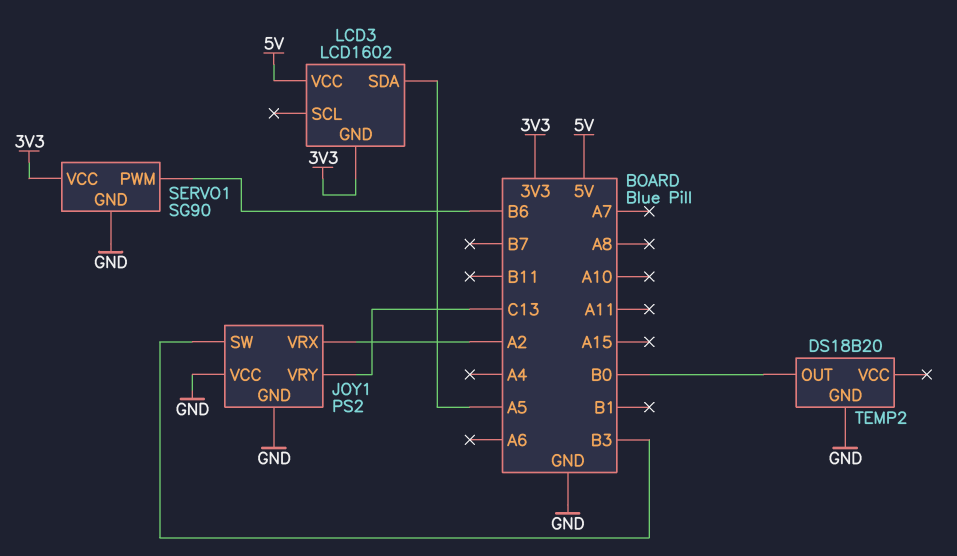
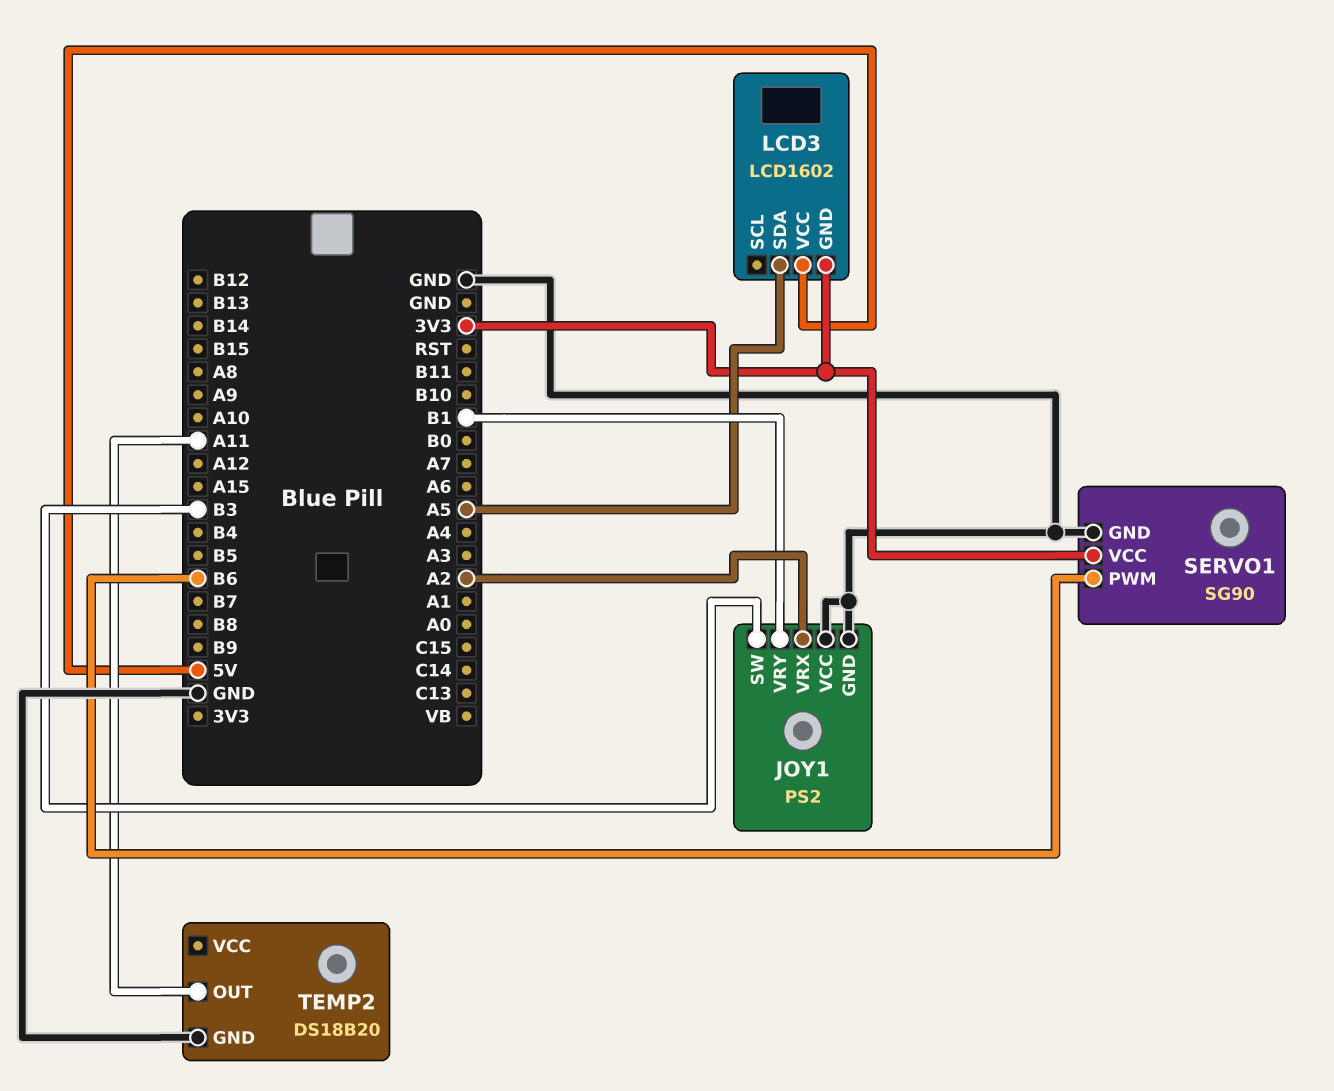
JOY1 pin VRY: C13 -> B1
TEMP2 pin OUT: B0 -> A11

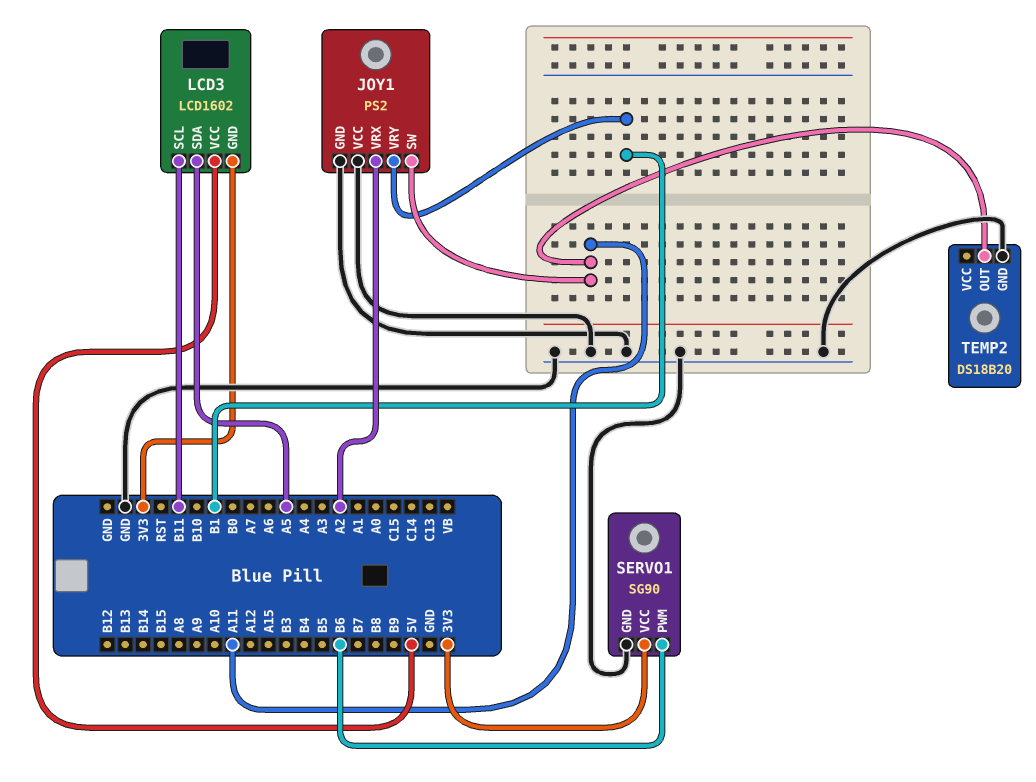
JOY1 pin SW: B3 -> A11
LCD3 pin SCL: none -> B11

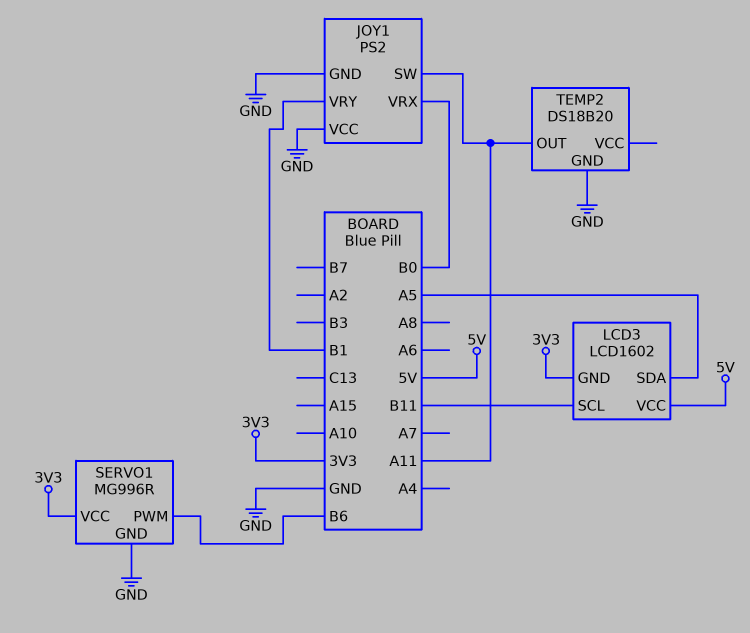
JOY1 pin VRX: A2 -> B0
SERVO1: SG90 -> MG996R

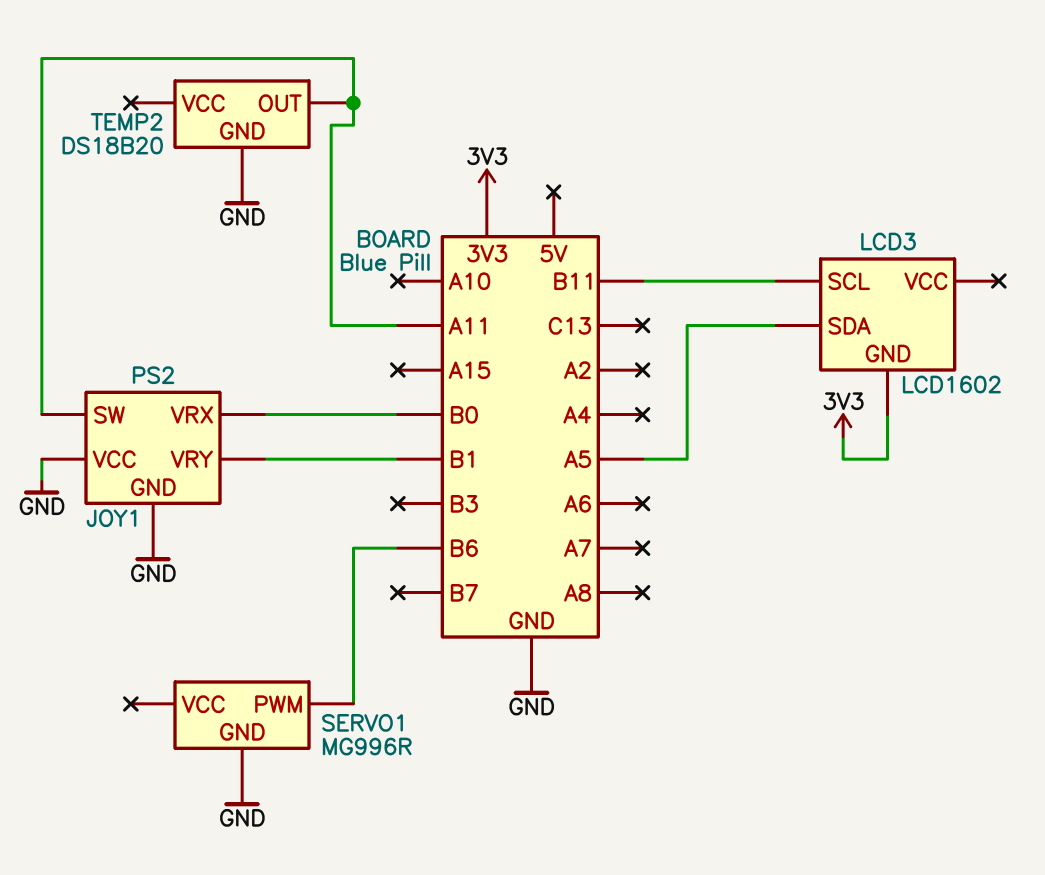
LCD3 pin VCC: 5V -> none
SERVO1 pin VCC: 3V3 -> none

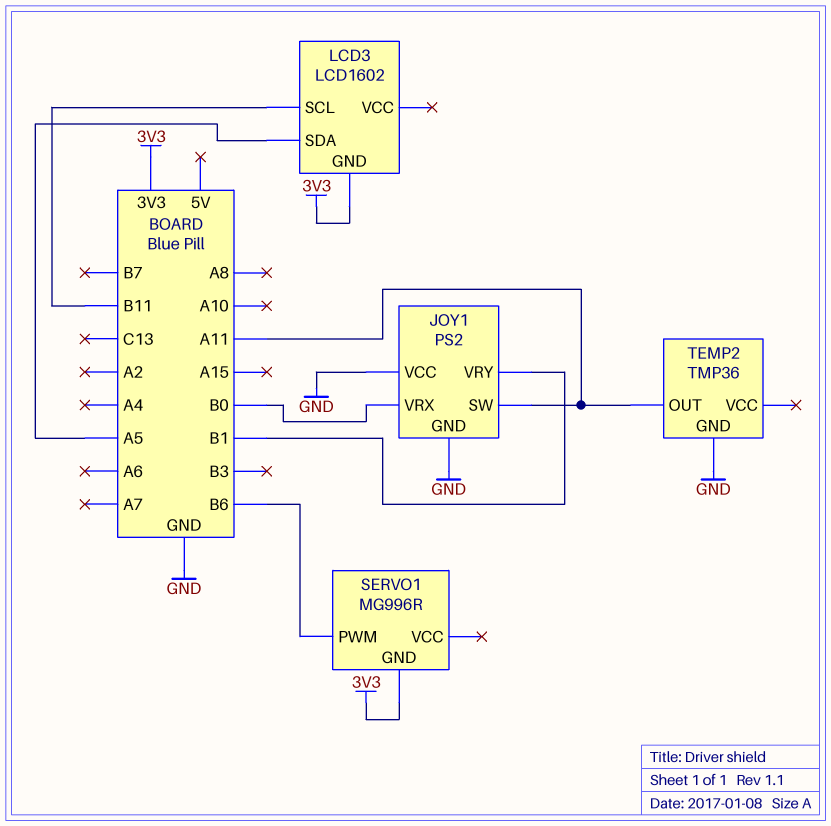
SERVO1 pin GND: GND -> 3V3
TEMP2: DS18B20 -> TMP36

